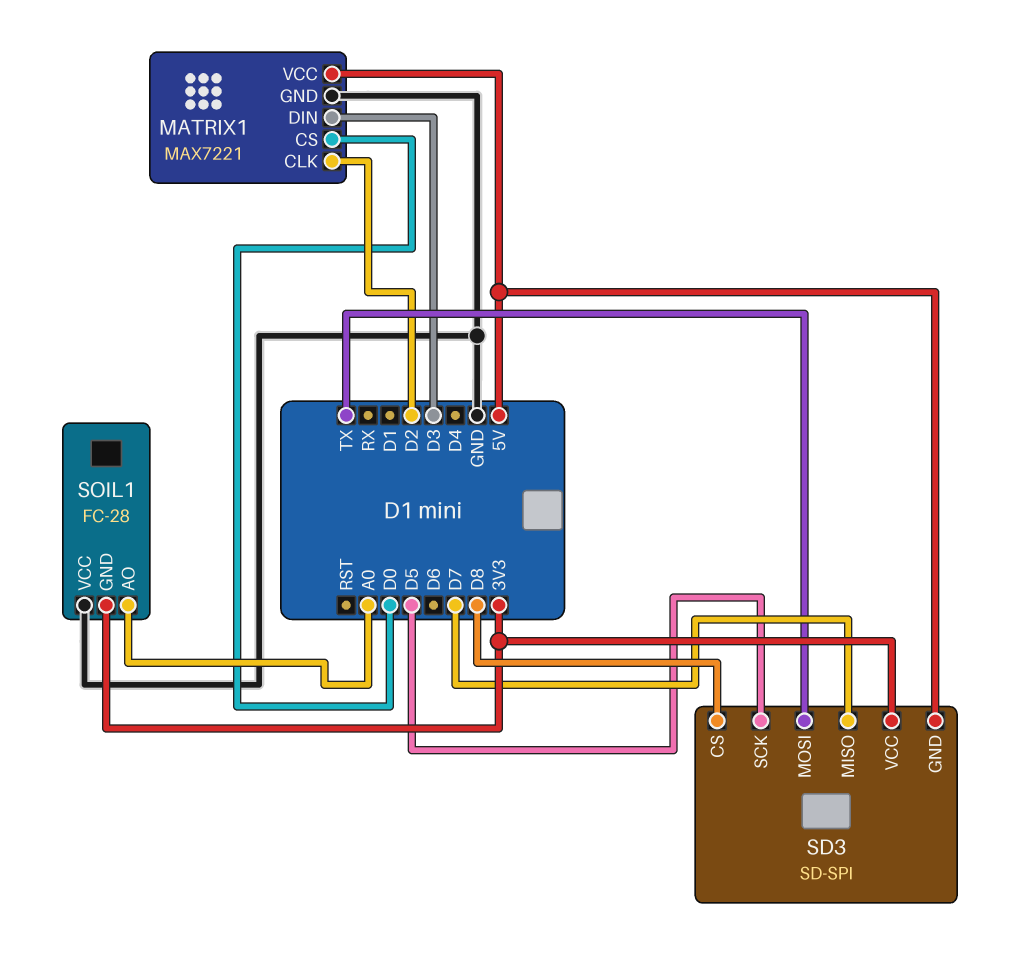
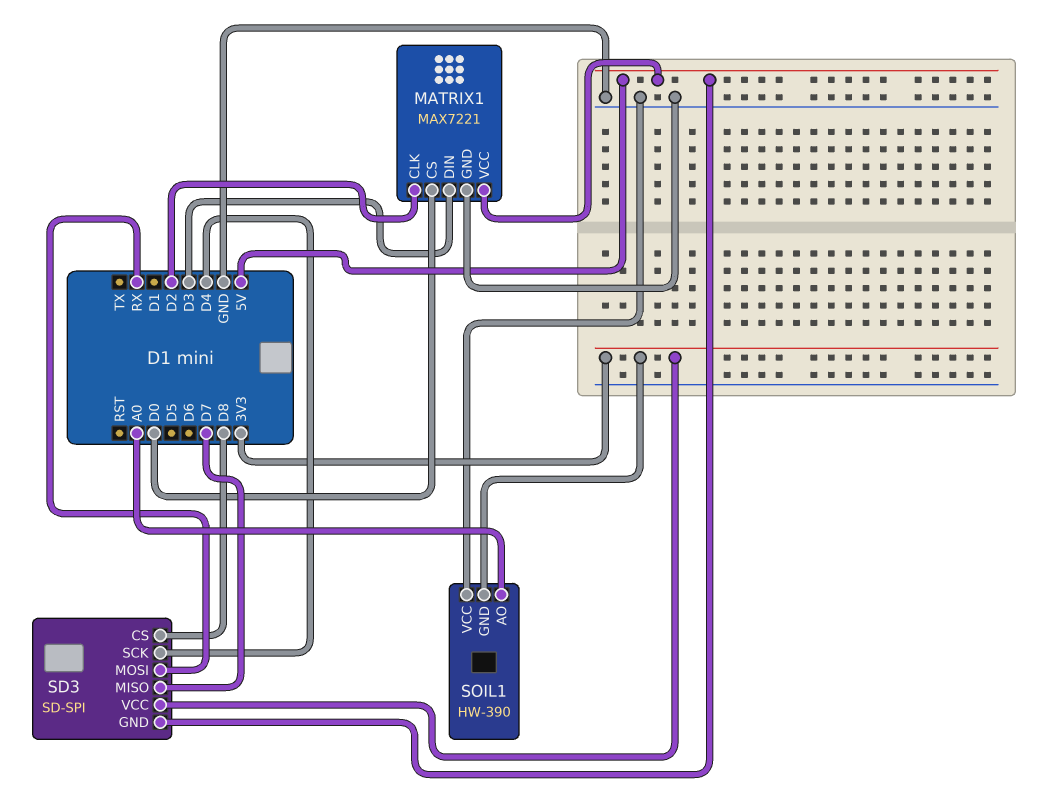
SD3 pin MOSI: TX -> RX
SD3 pin SCK: D5 -> D4
SOIL1: FC-28 -> HW-390

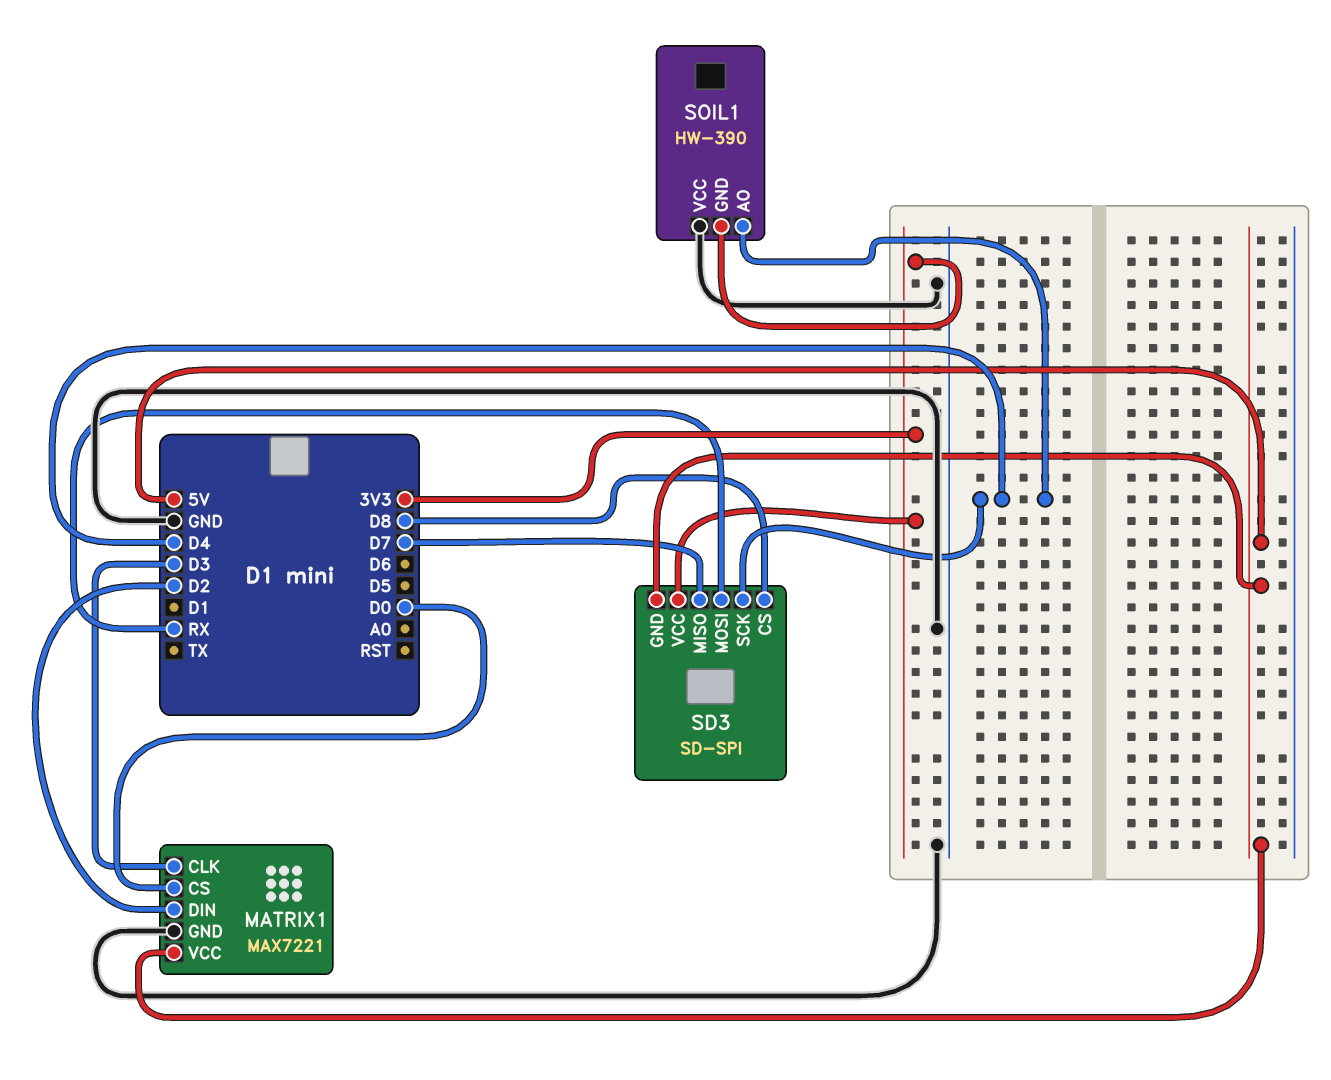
MATRIX1 pin CLK: D2 -> D3
MATRIX1 pin DIN: D3 -> D2
SOIL1 pin AO: A0 -> D4

